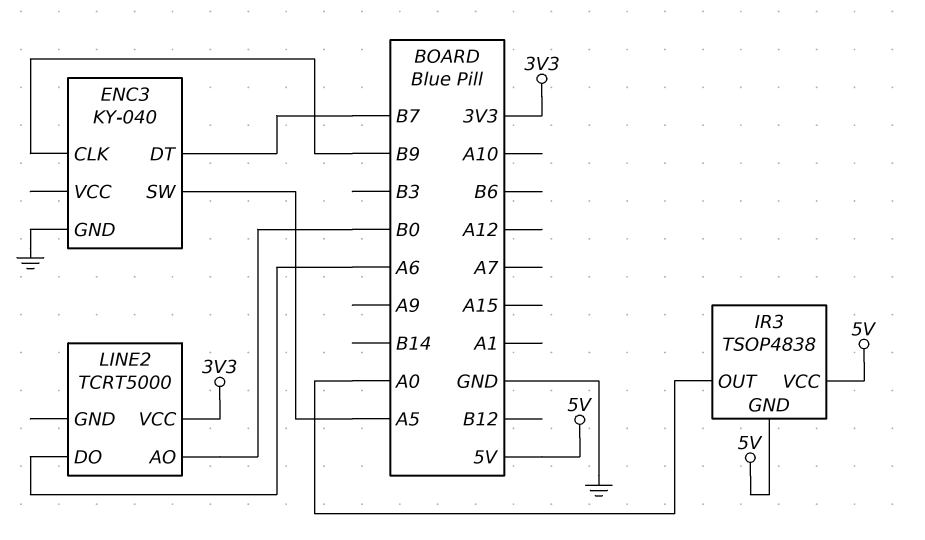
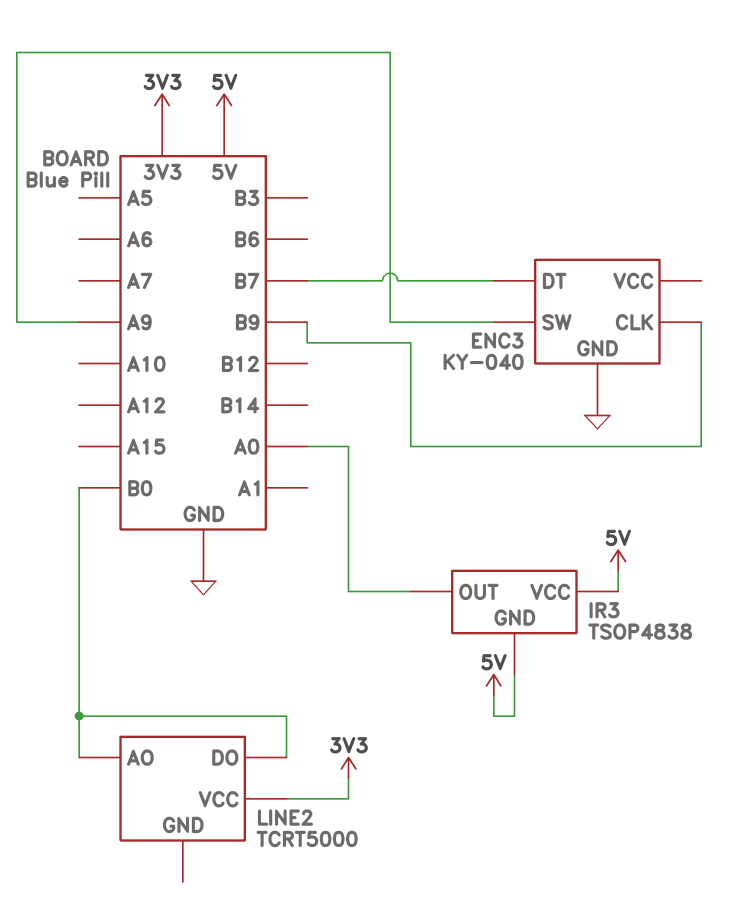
ENC3 pin SW: A5 -> A9
LINE2 pin DO: A6 -> B0

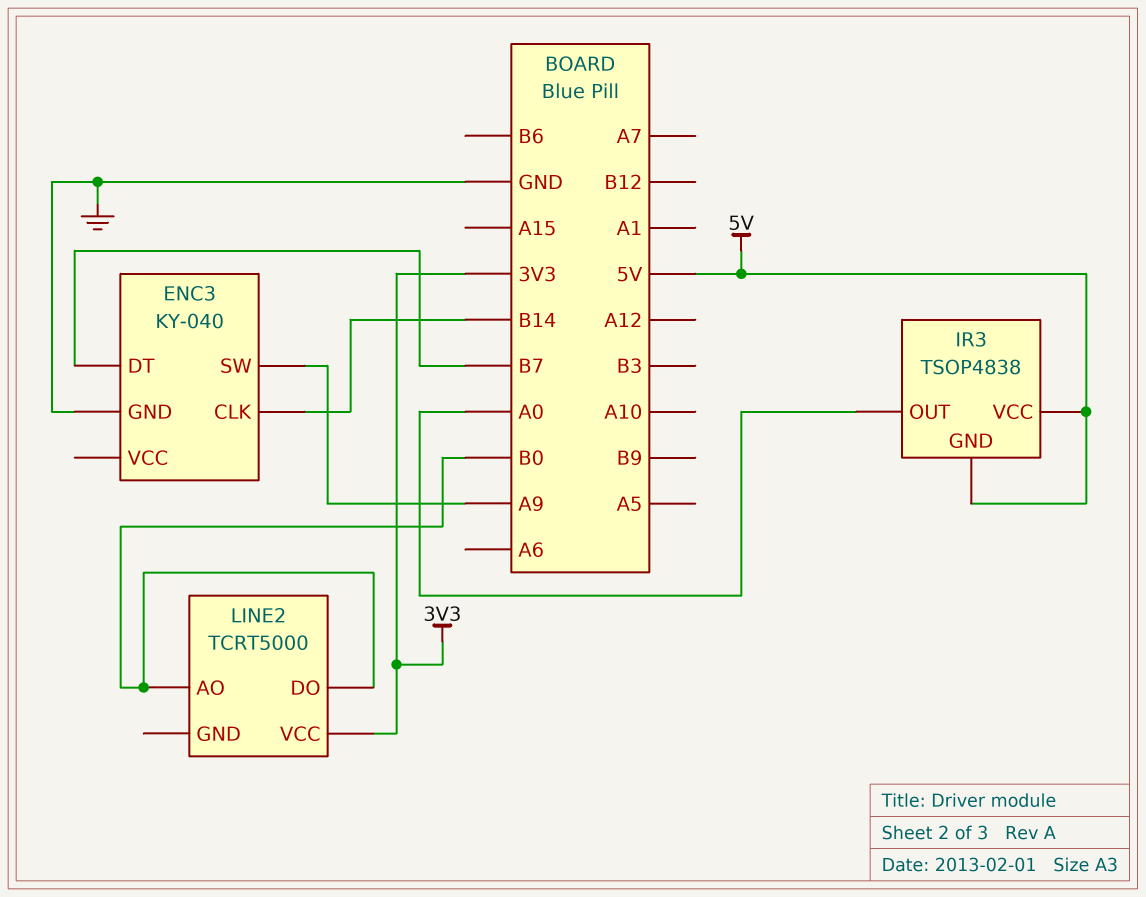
ENC3 pin CLK: B9 -> B14

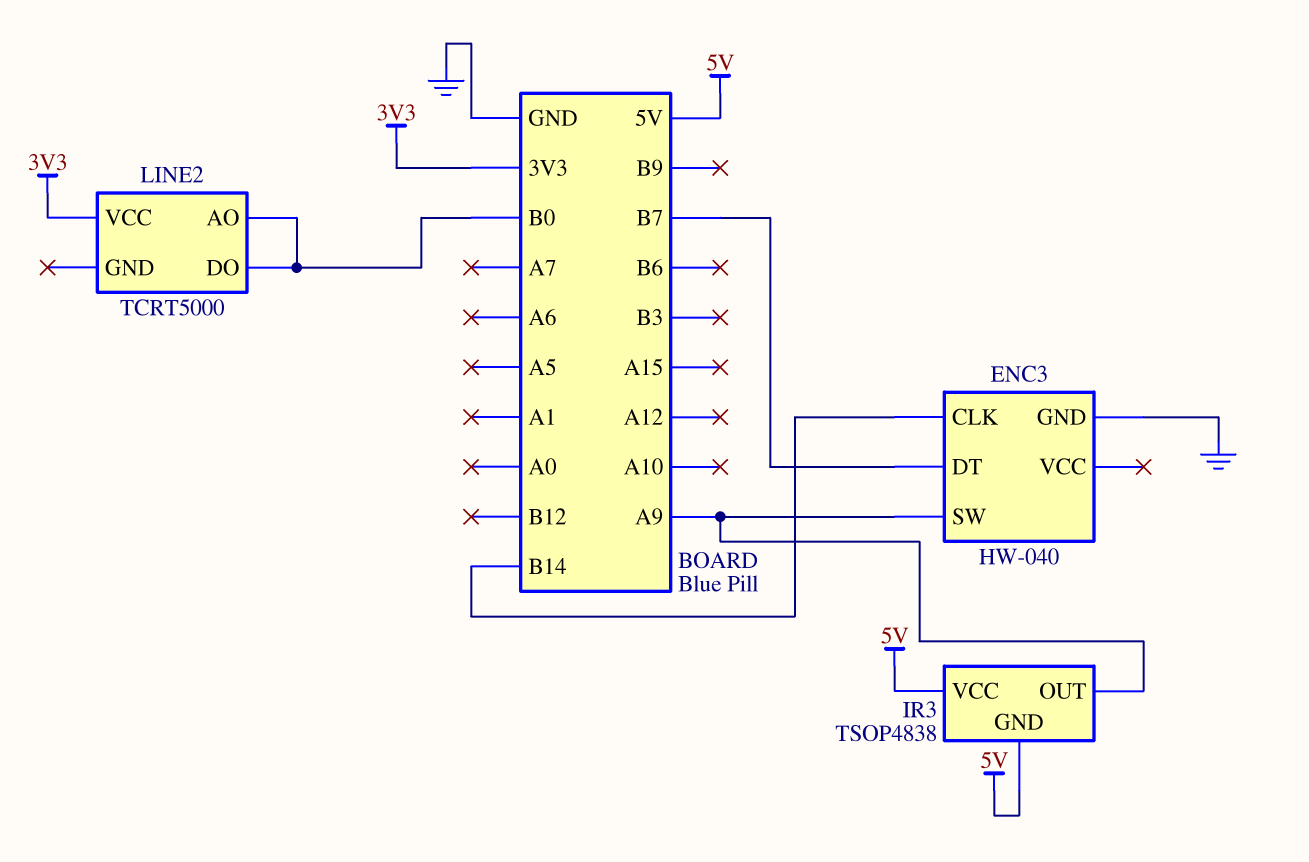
ENC3: KY-040 -> HW-040
IR3 pin OUT: A0 -> A9

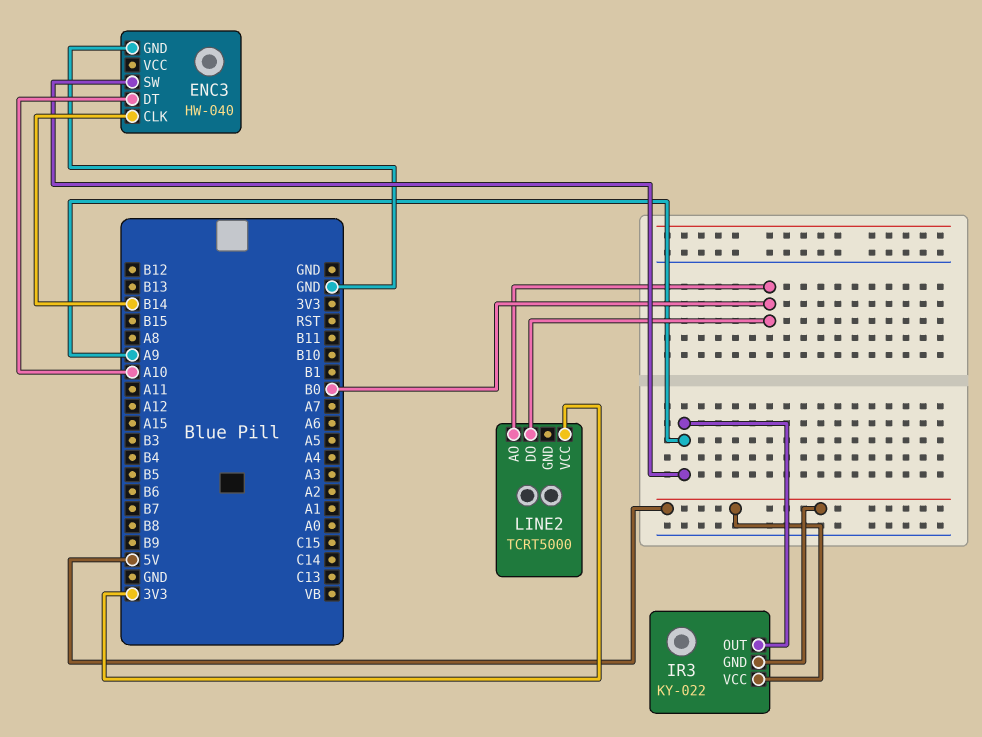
ENC3 pin DT: B7 -> A10
IR3: TSOP4838 -> KY-022

